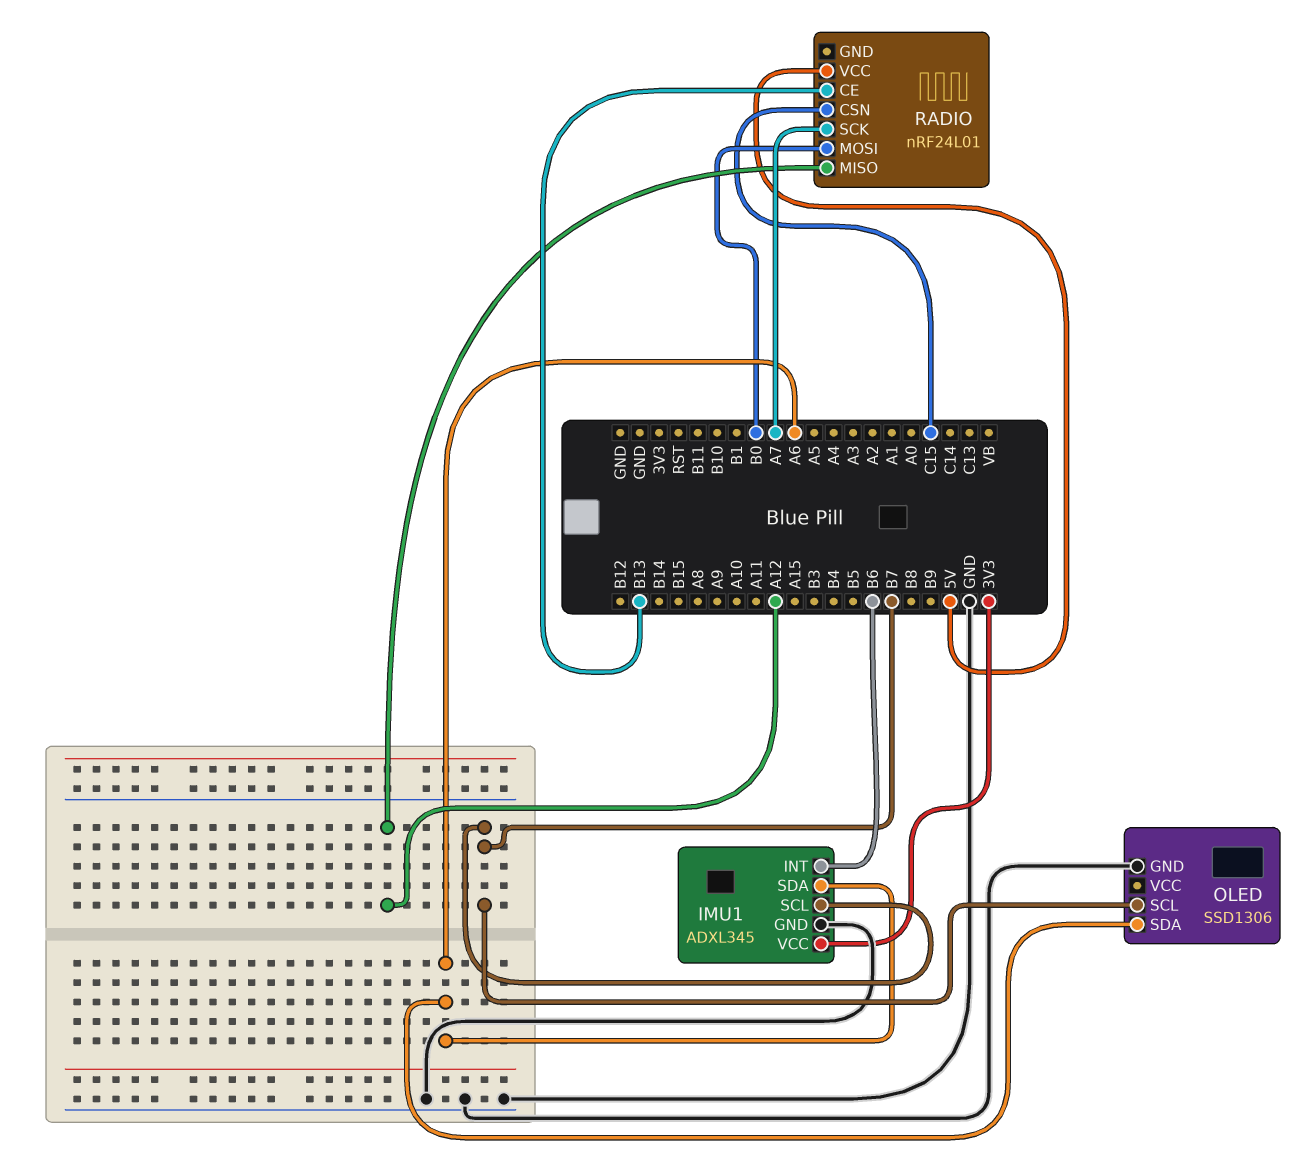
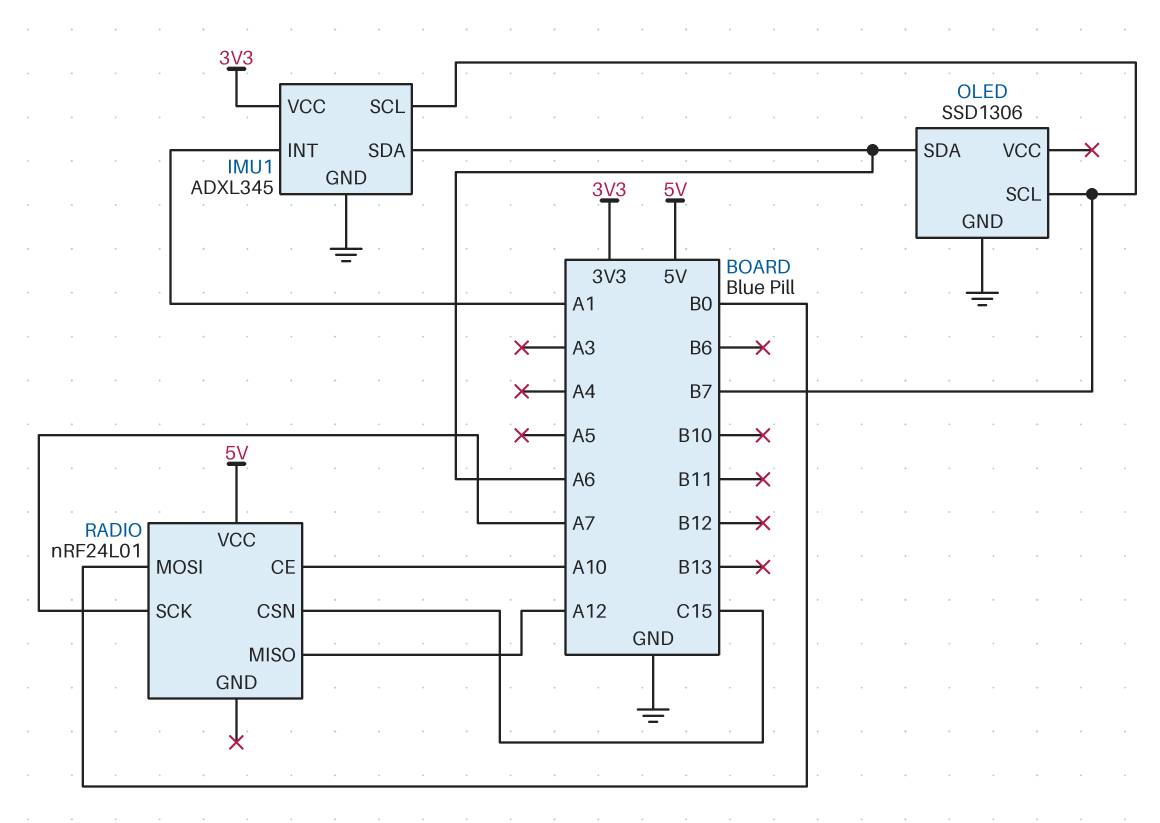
IMU1 pin INT: B6 -> A1
RADIO pin CE: B13 -> A10

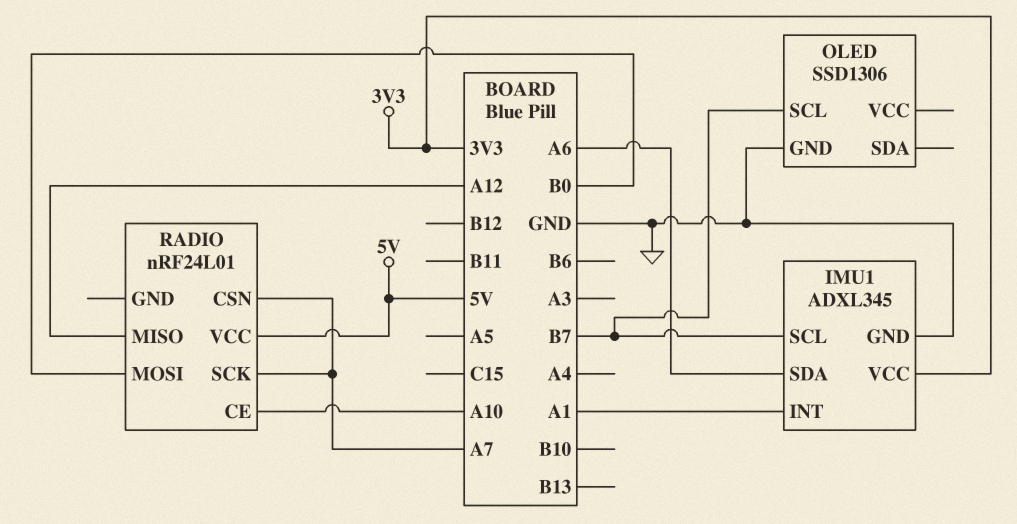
OLED pin SDA: A6 -> none
RADIO pin CSN: C15 -> A7

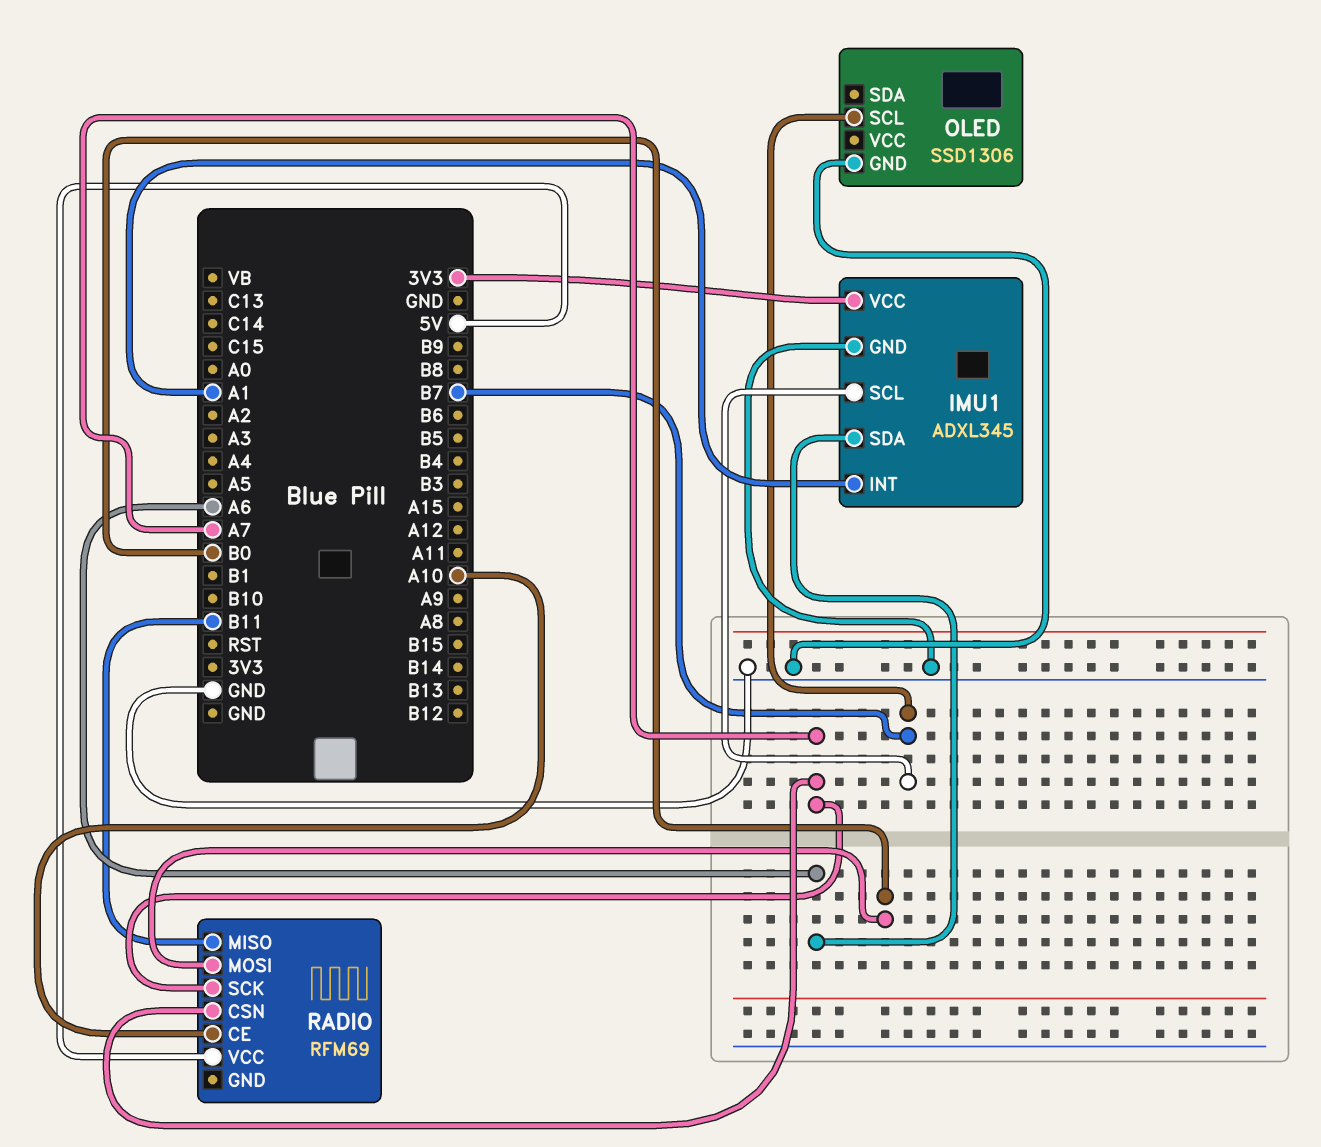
RADIO: nRF24L01 -> RFM69
RADIO pin MISO: A12 -> B11

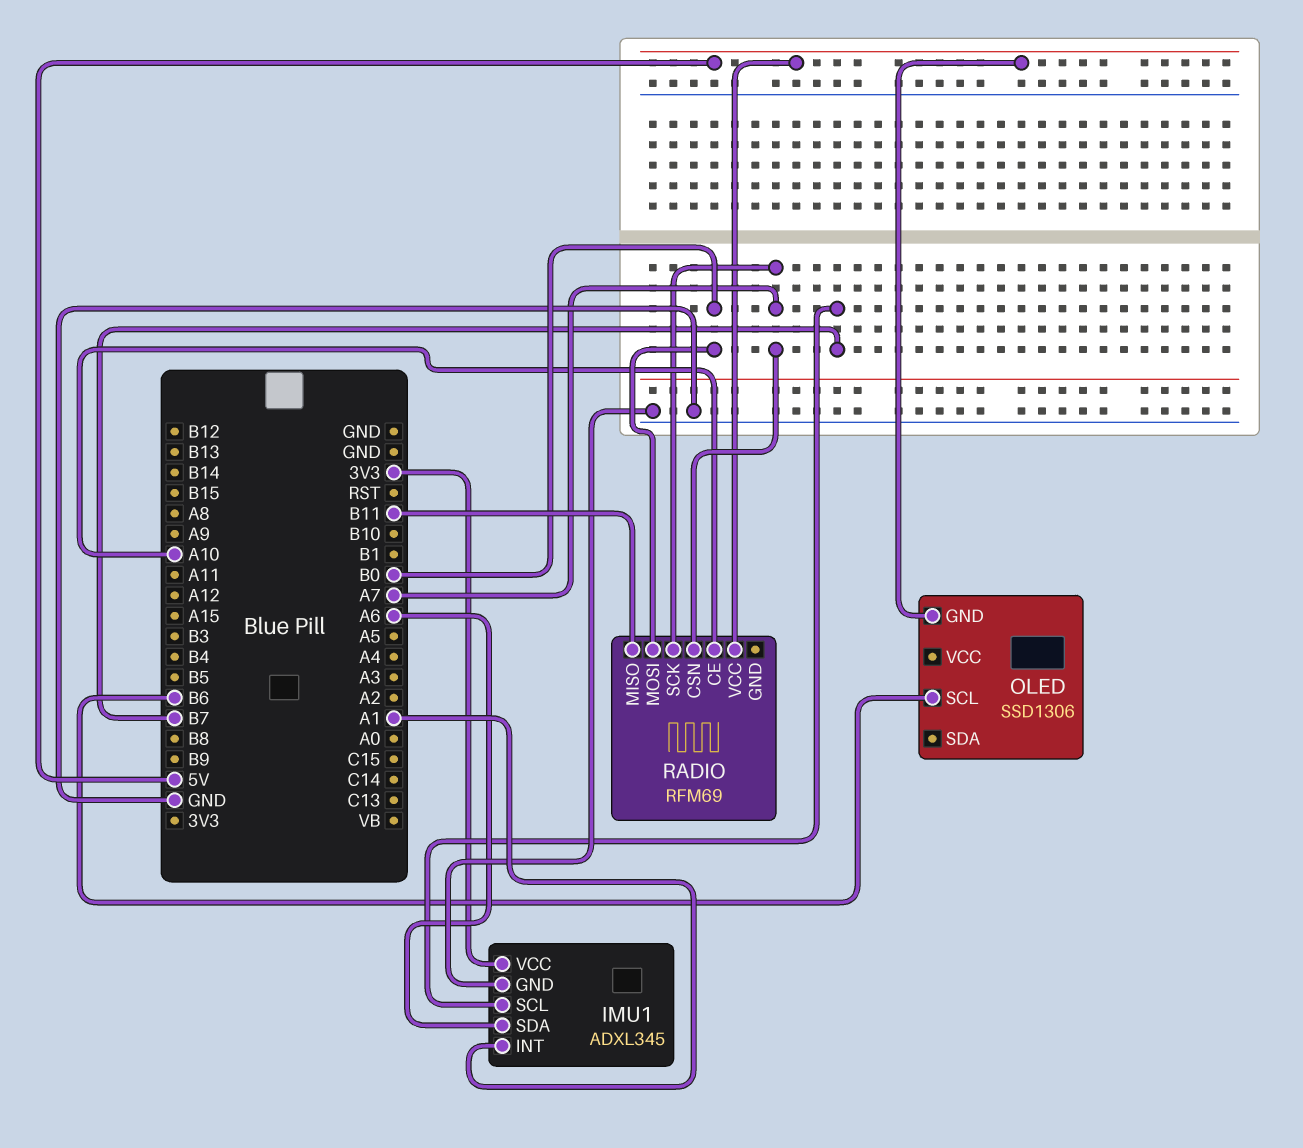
OLED pin GND: GND -> 5V
OLED pin SCL: B7 -> B6

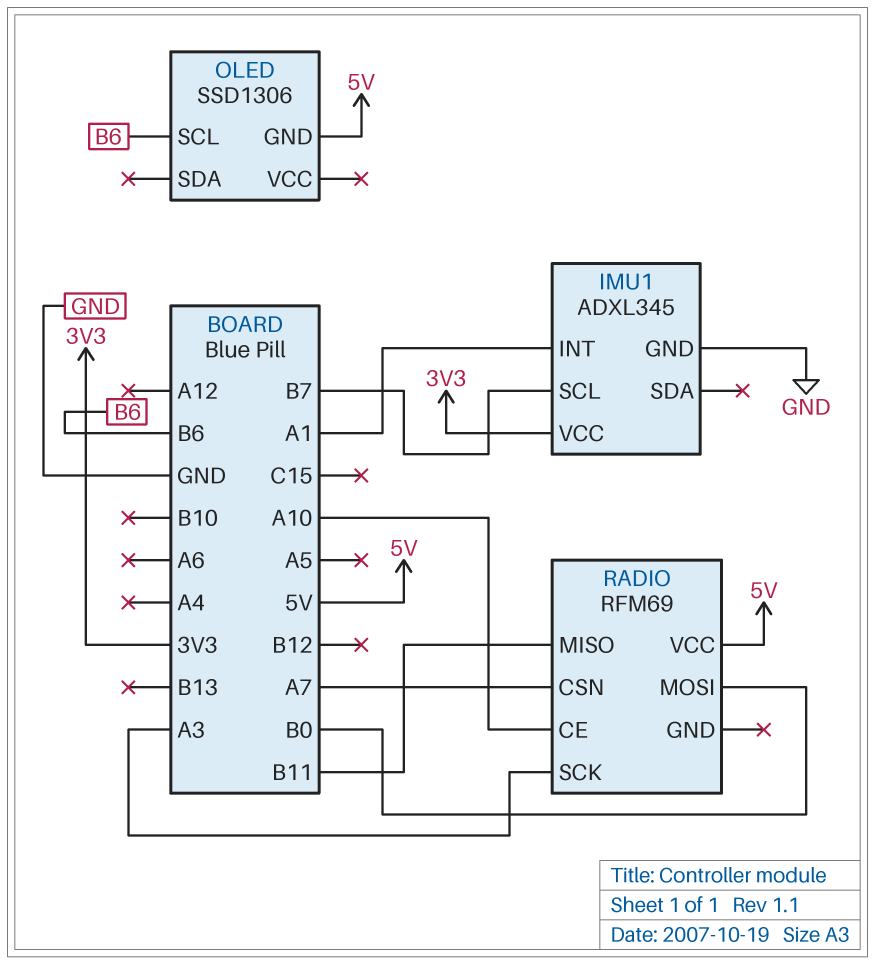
IMU1 pin SDA: A6 -> none
RADIO pin SCK: A7 -> A3

